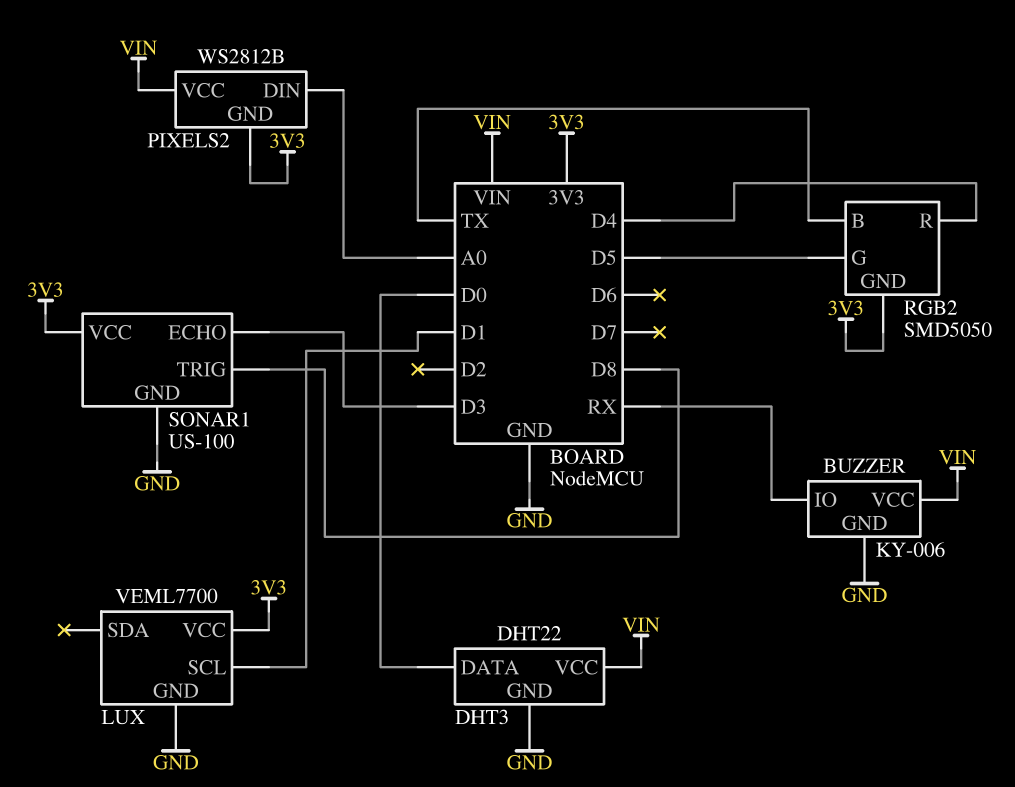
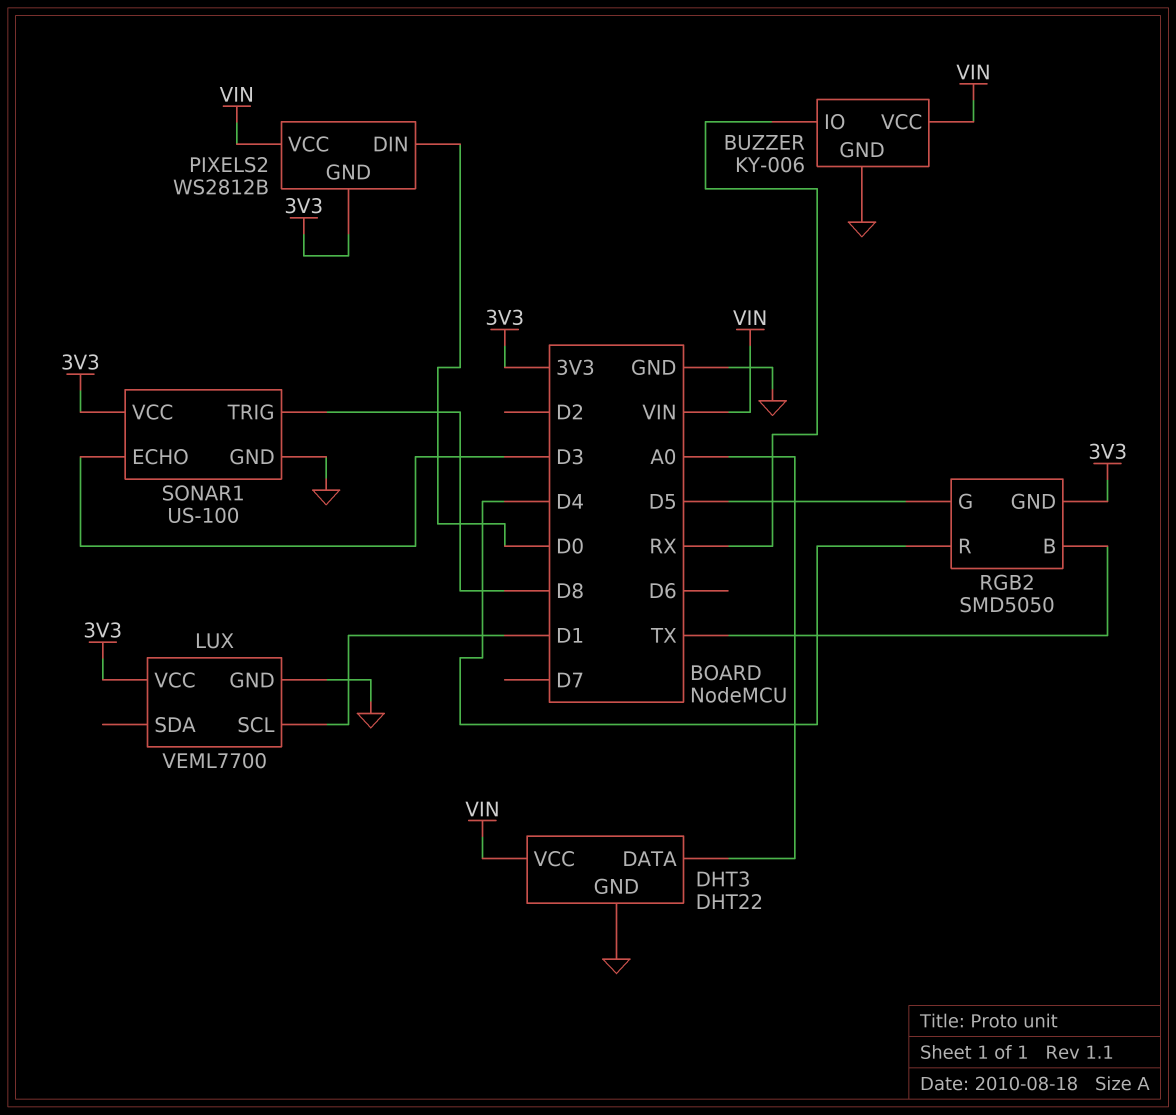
DHT3 pin DATA: D0 -> A0
PIXELS2 pin DIN: A0 -> D0

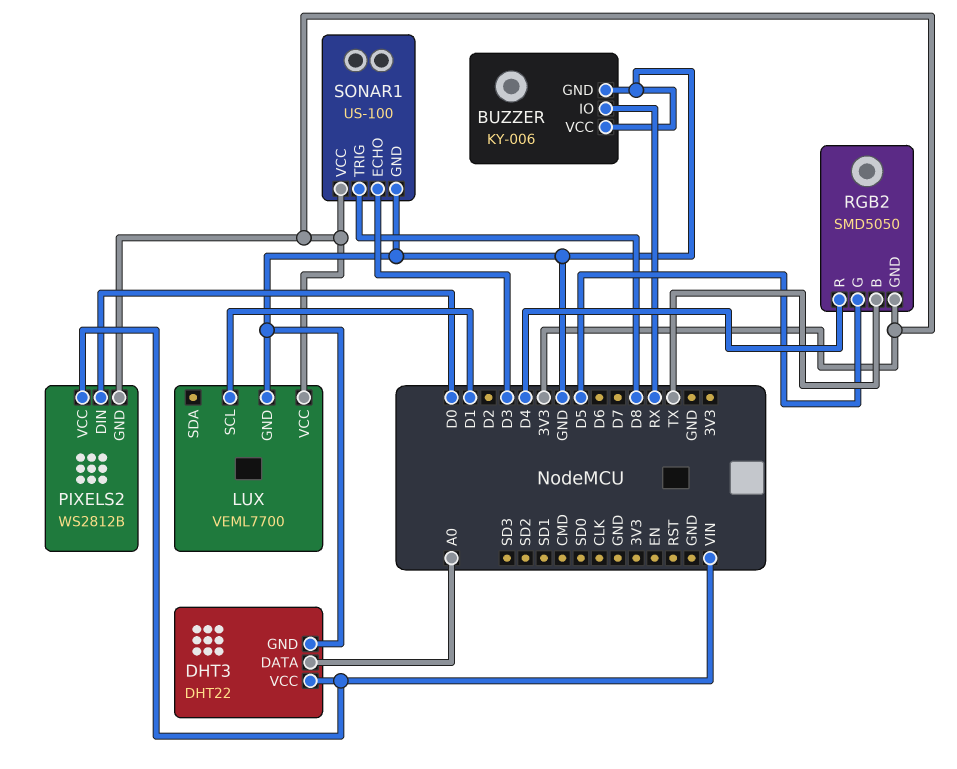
BUZZER pin VCC: VIN -> GND

